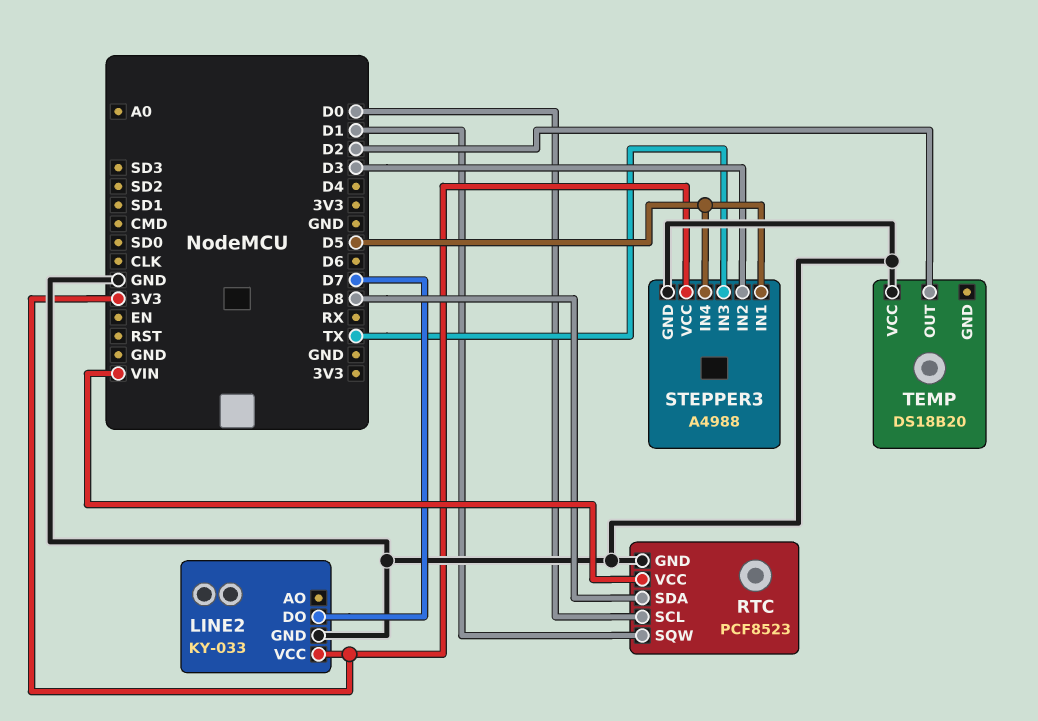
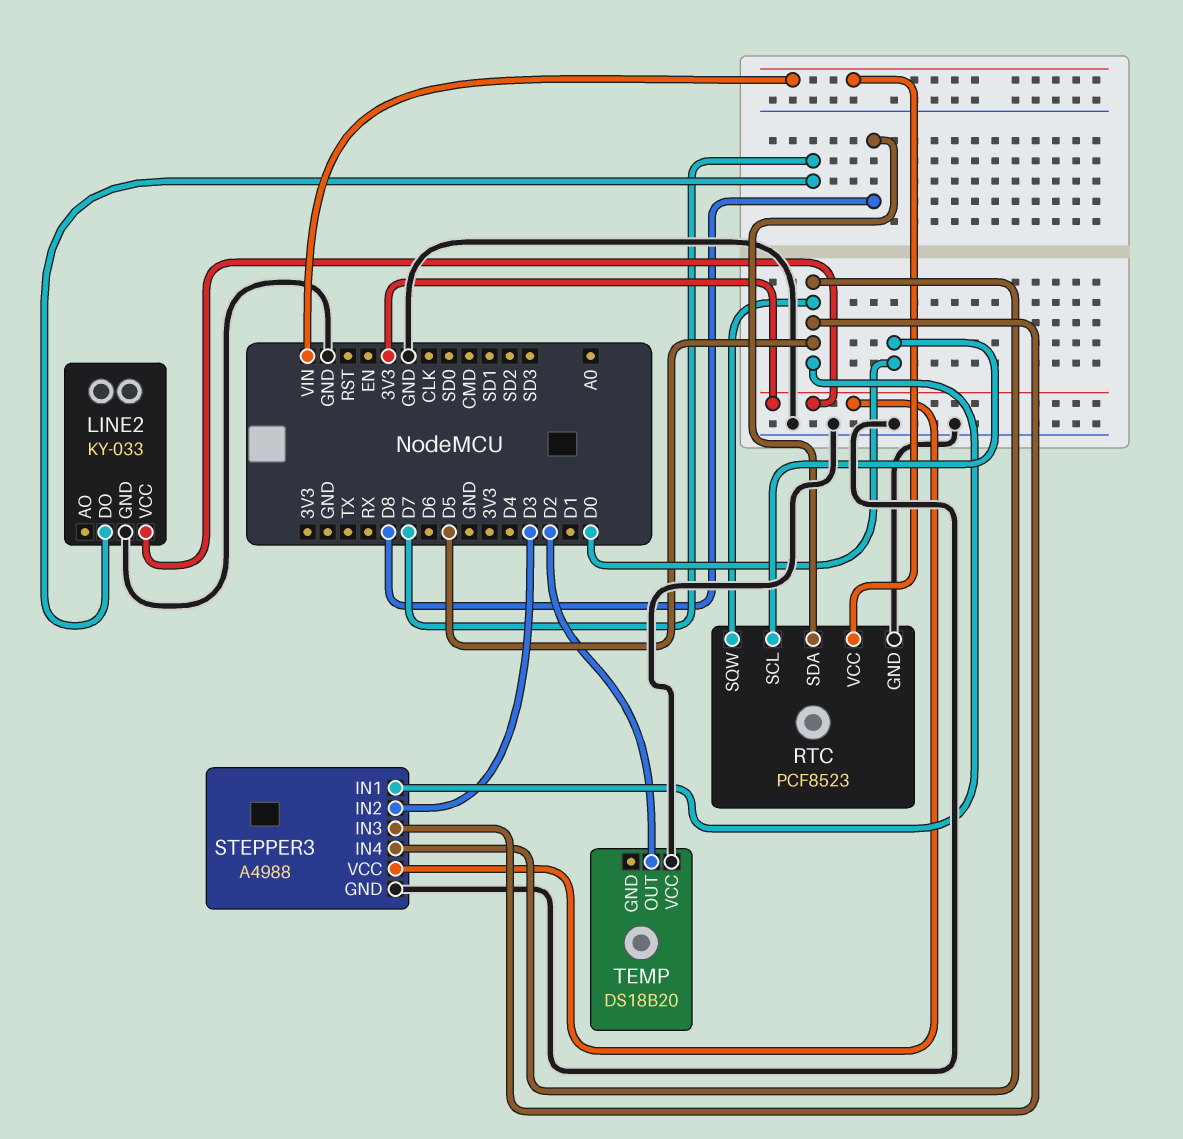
RTC pin SQW: D1 -> D5
STEPPER3 pin IN3: TX -> D5

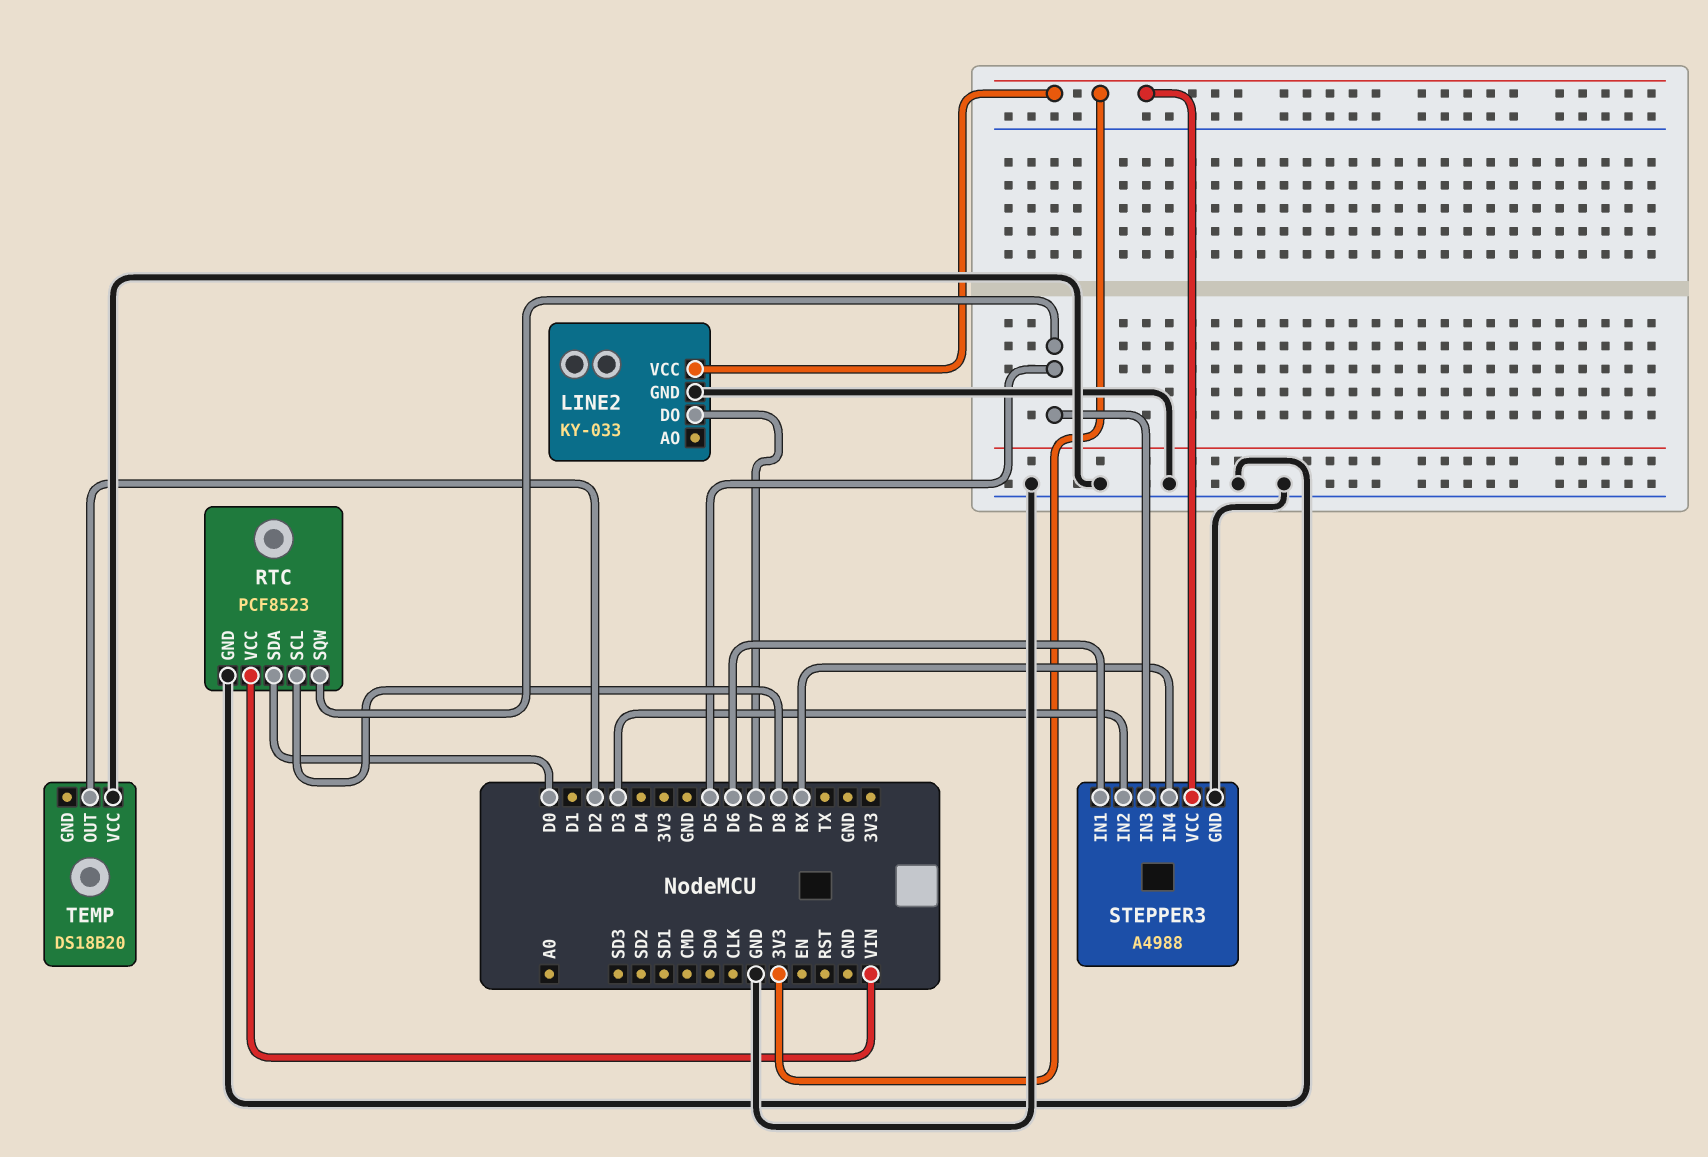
RTC pin SCL: D0 -> D8
RTC pin SDA: D8 -> D0
STEPPER3 pin IN1: D5 -> D6
STEPPER3 pin IN4: D5 -> RX

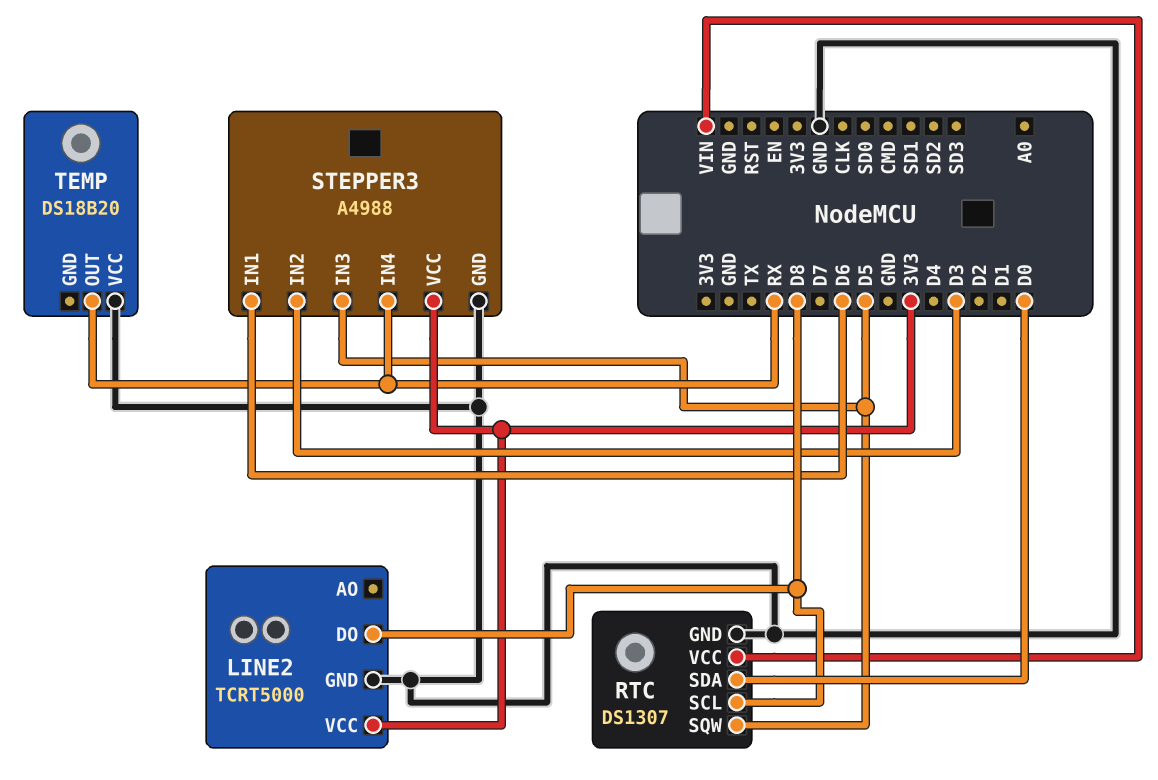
LINE2: KY-033 -> TCRT5000
LINE2 pin DO: D7 -> D8
RTC: PCF8523 -> DS1307
TEMP pin OUT: D2 -> RX

